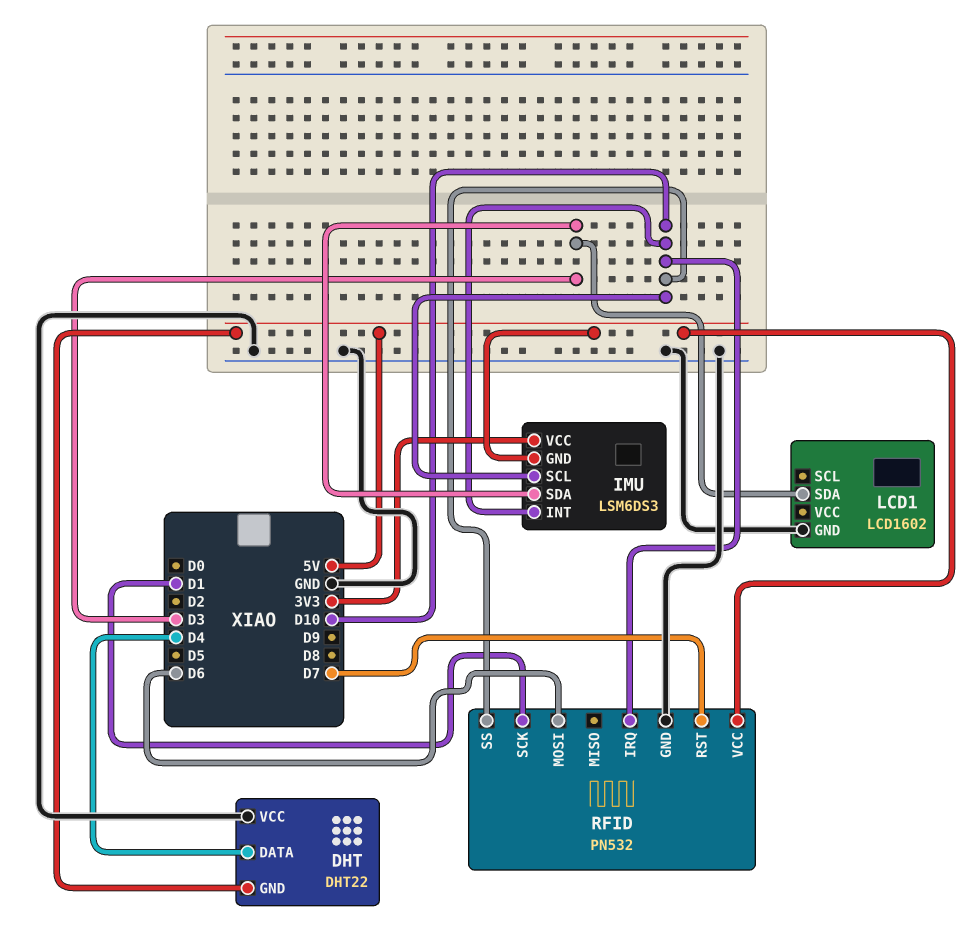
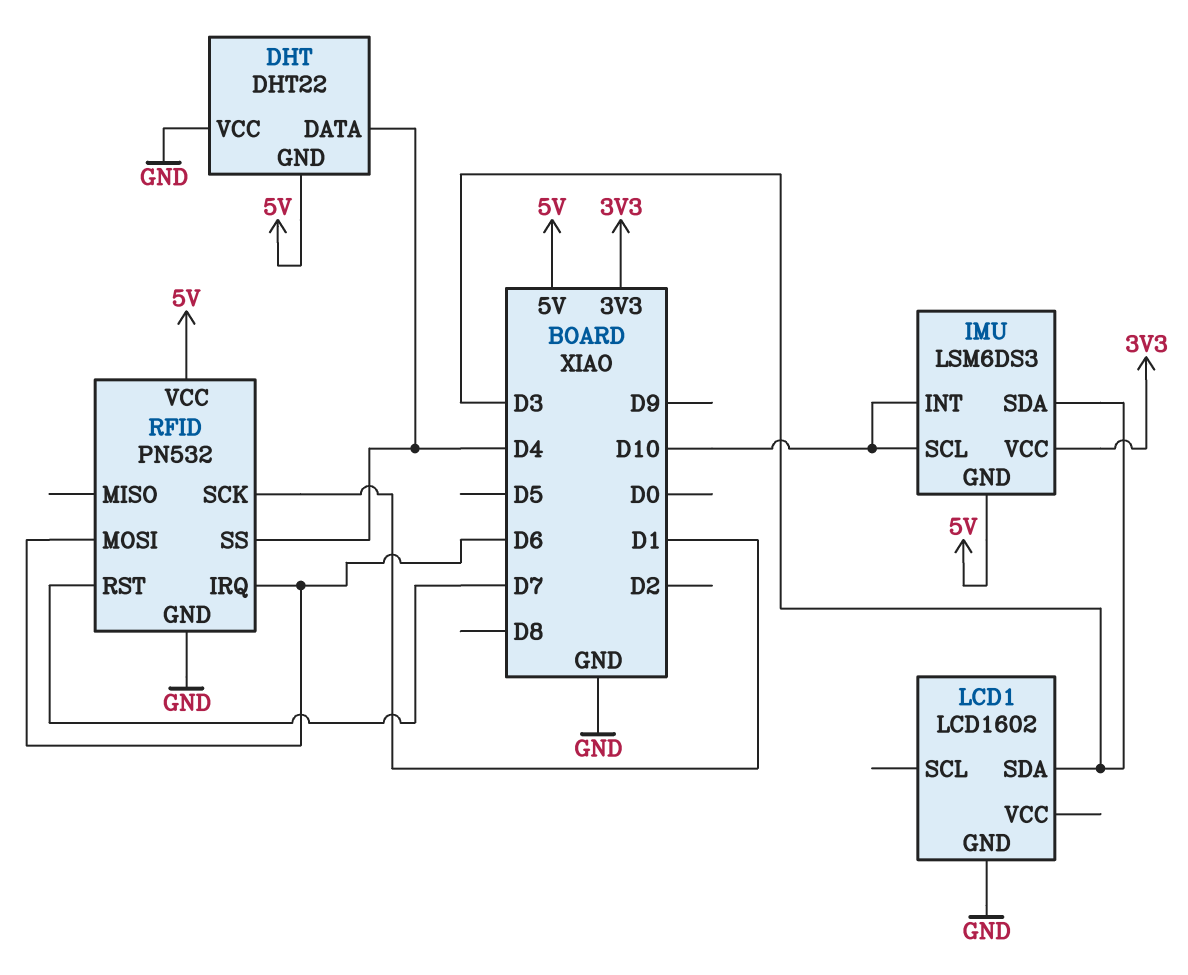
RFID pin IRQ: D10 -> D6
RFID pin SS: D10 -> D4

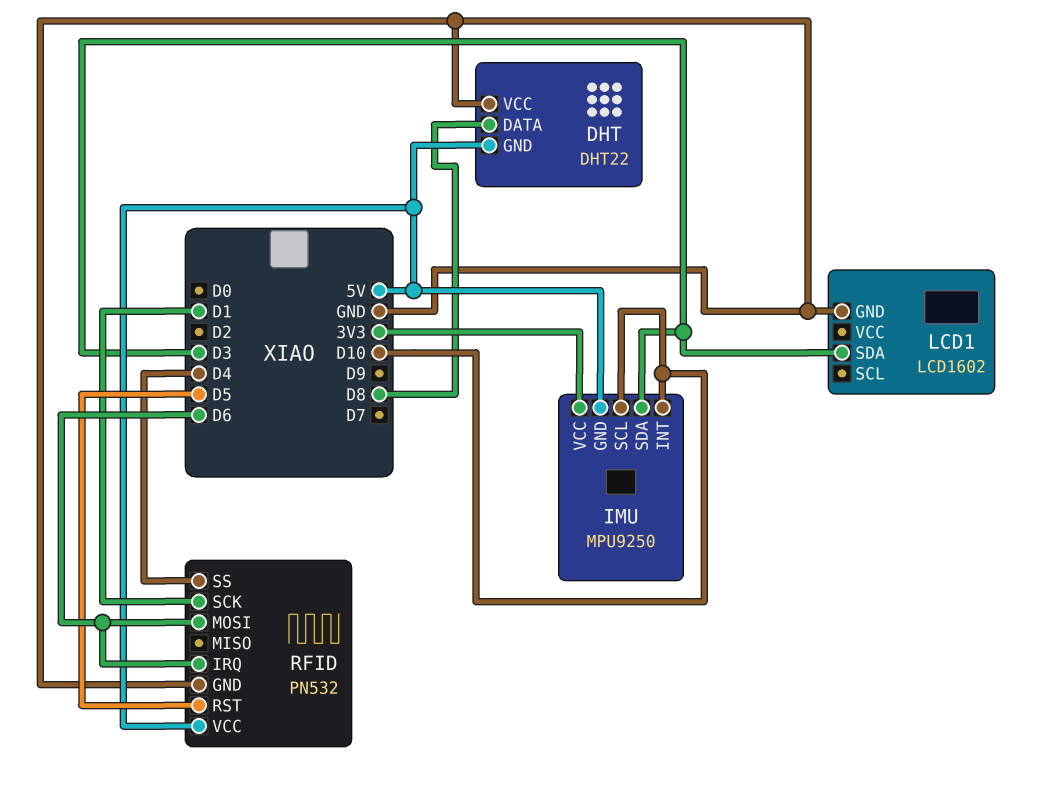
DHT pin DATA: D4 -> D8
IMU: LSM6DS3 -> MPU9250
RFID pin RST: D7 -> D5

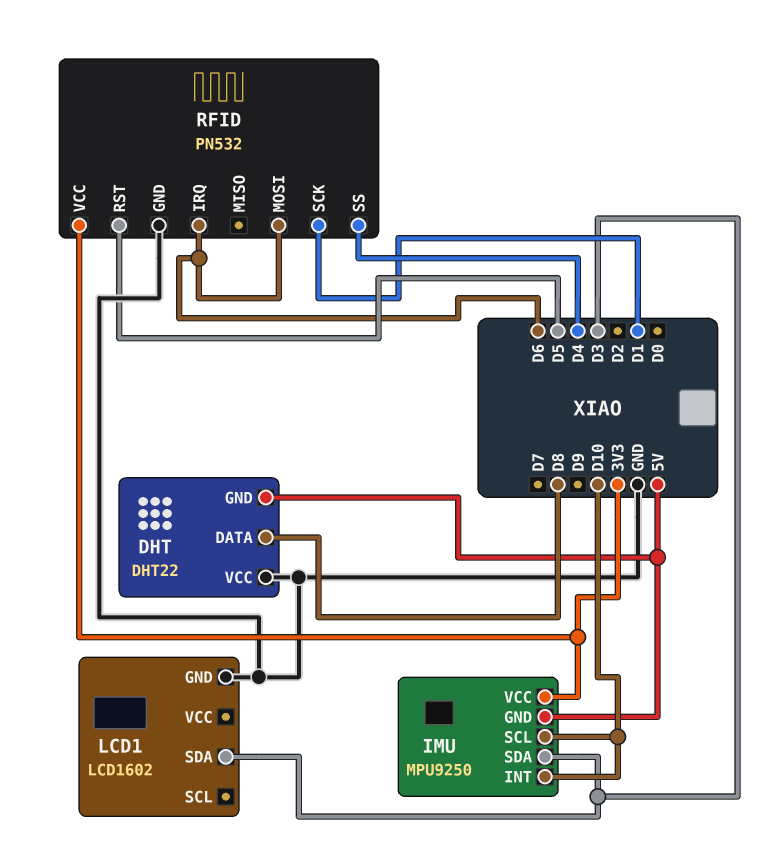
RFID pin VCC: 5V -> 3V3

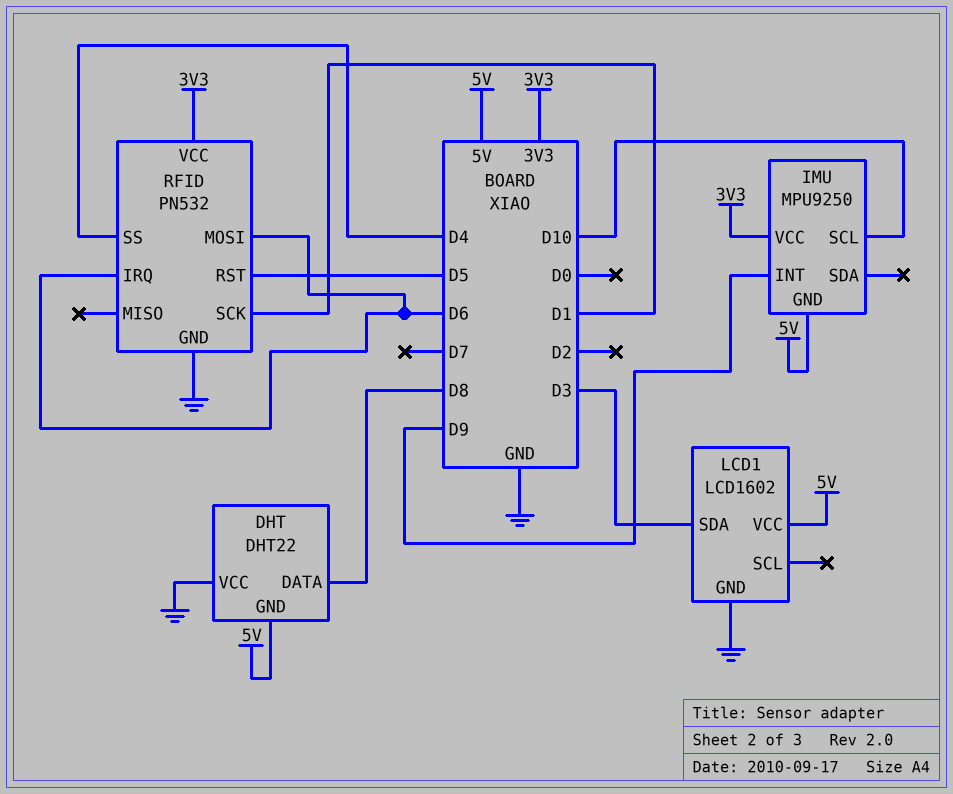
IMU pin INT: D10 -> D9
IMU pin SDA: D3 -> none
LCD1 pin VCC: none -> 5V

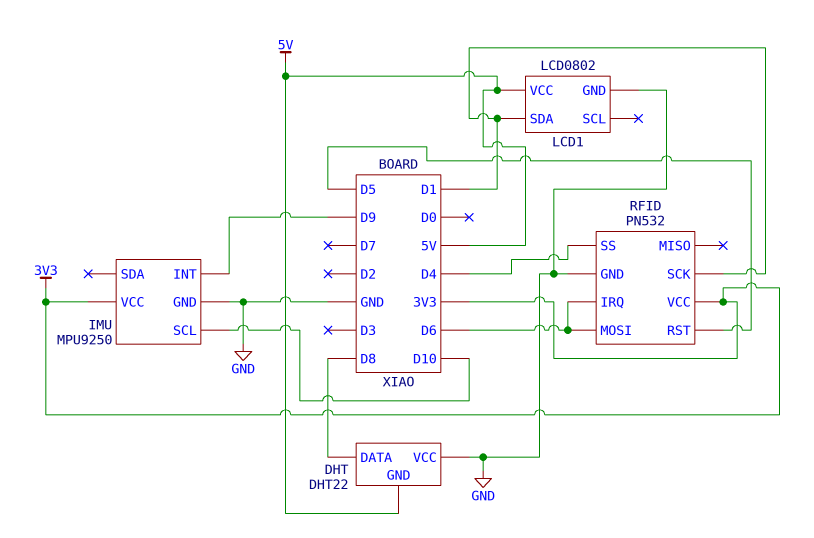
IMU pin GND: 5V -> GND
LCD1: LCD1602 -> LCD0802
LCD1 pin SDA: D3 -> D1

